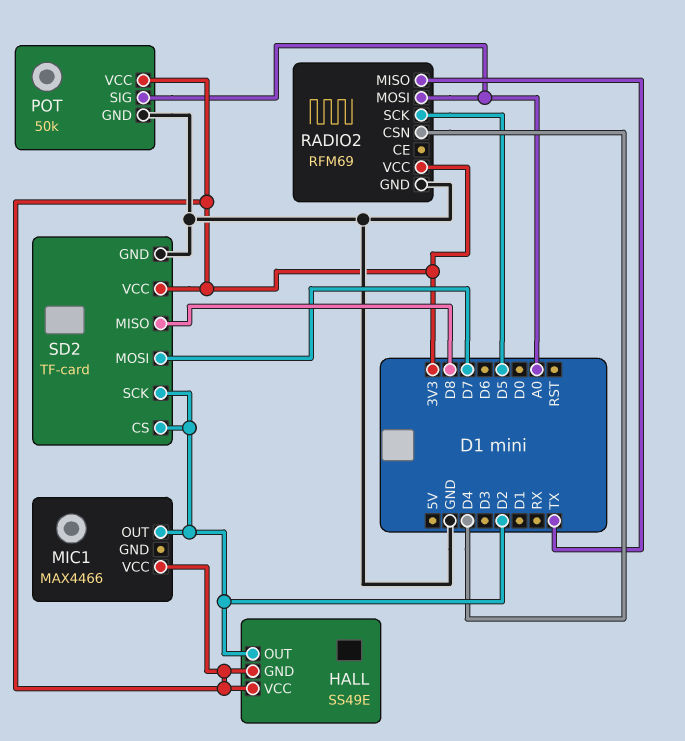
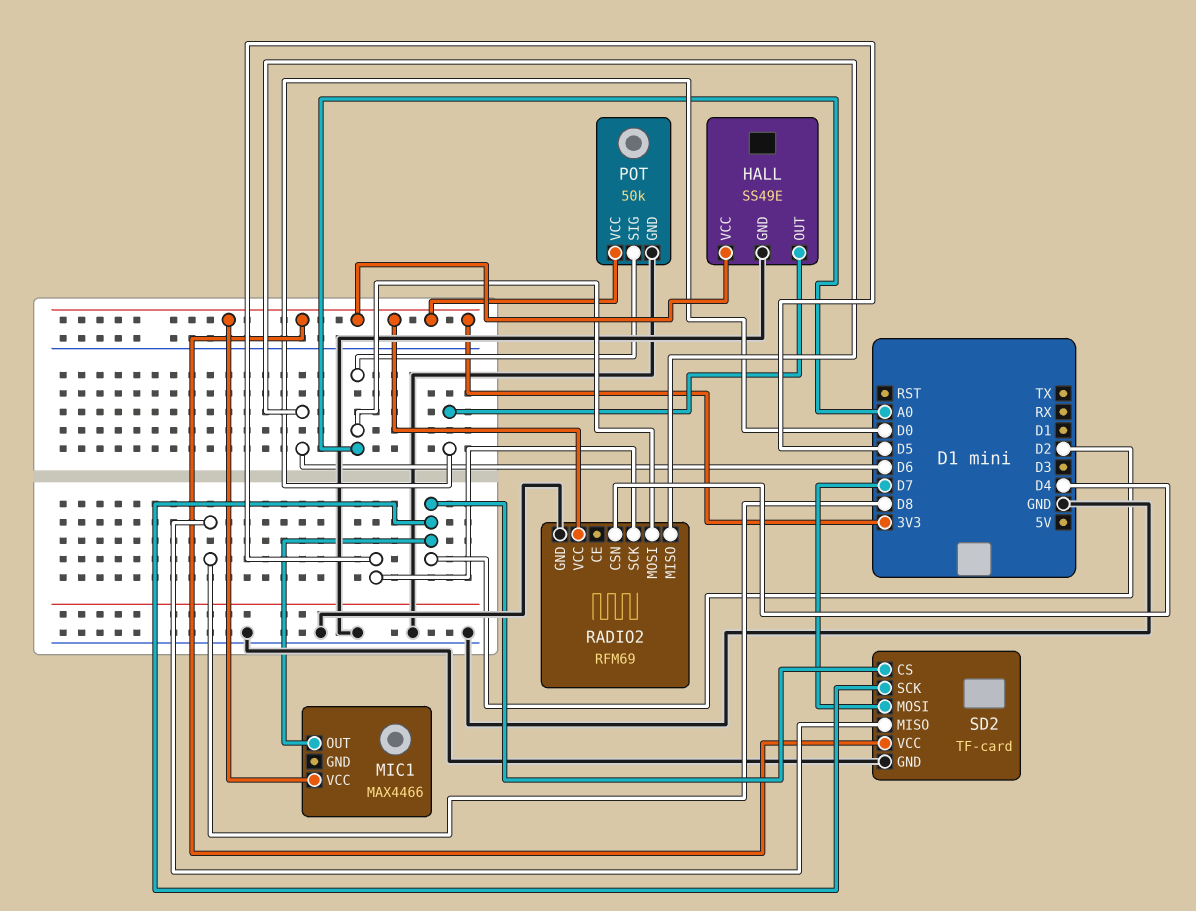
HALL pin GND: 3V3 -> GND
HALL pin OUT: D2 -> D0
RADIO2 pin MISO: TX -> D6

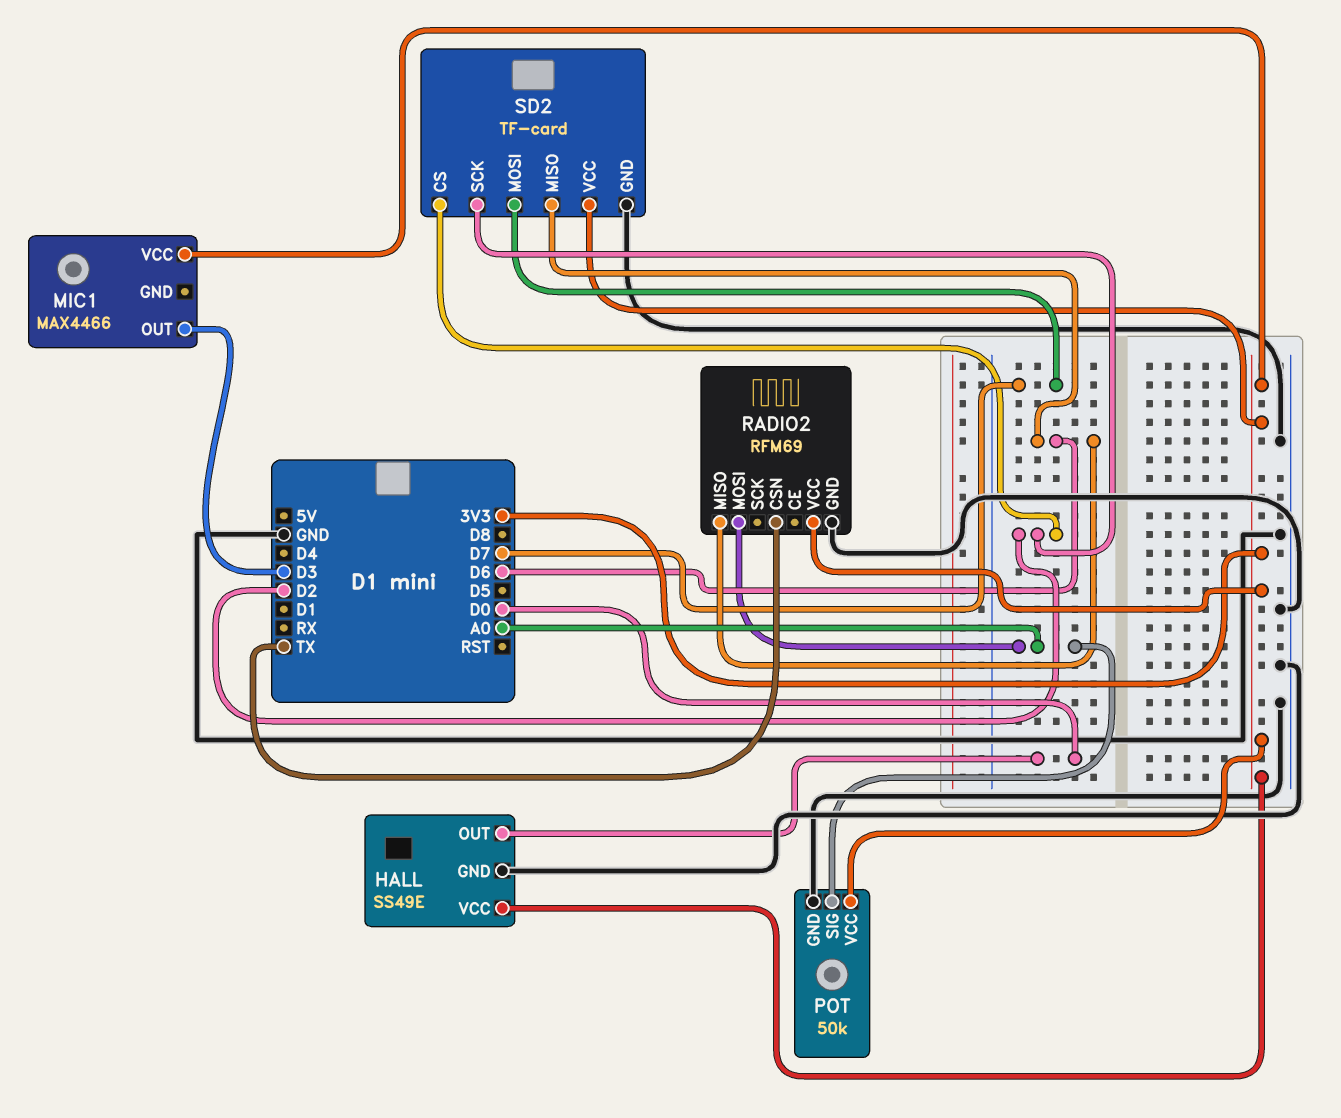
MIC1 pin OUT: D2 -> D3
RADIO2 pin CSN: D4 -> TX
RADIO2 pin SCK: D5 -> none
SD2 pin MISO: D8 -> D6

